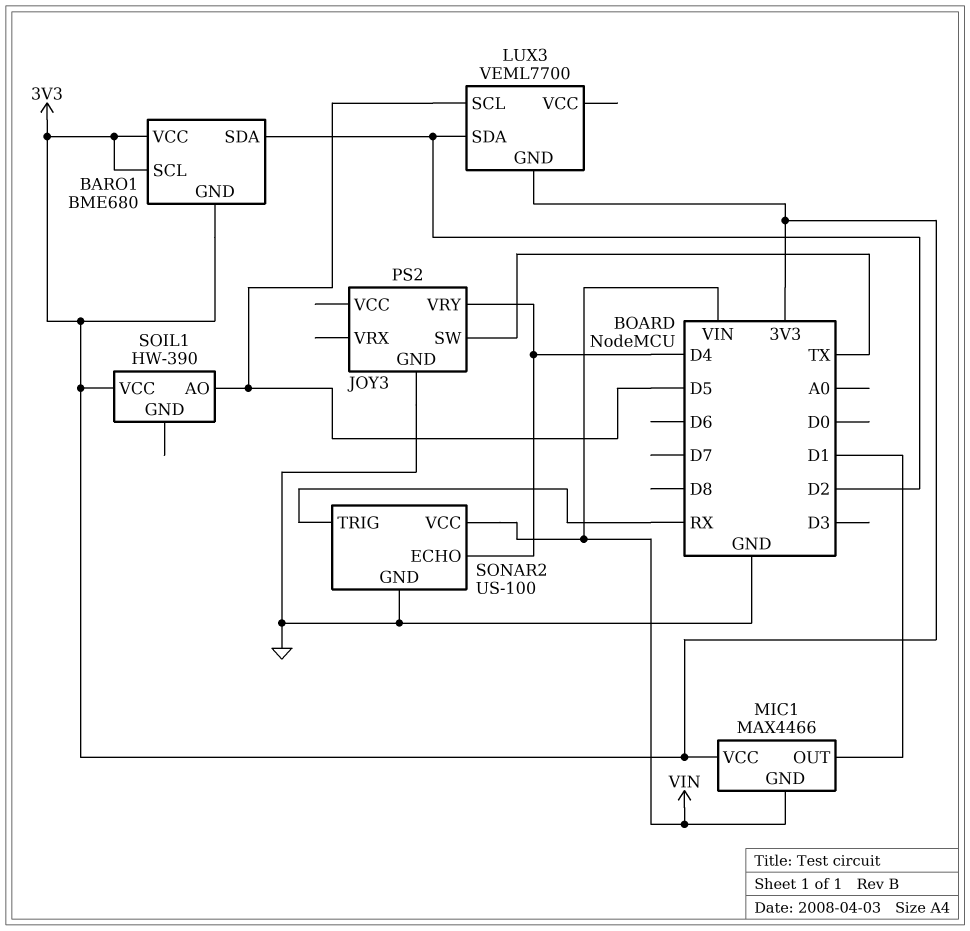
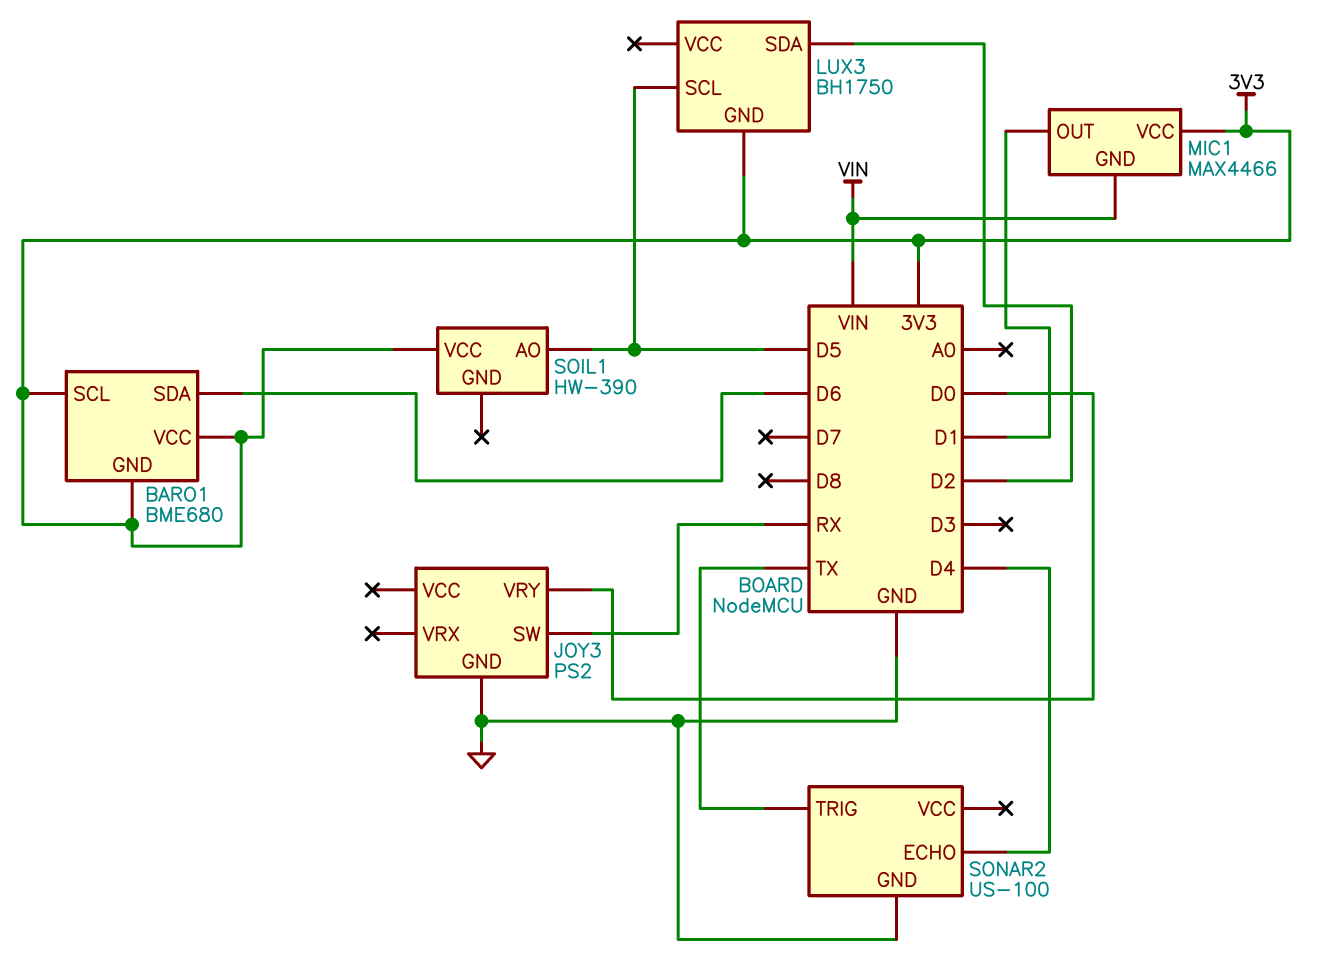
BARO1 pin SDA: D2 -> D6
JOY3 pin SW: TX -> RX
JOY3 pin VRY: D4 -> D0
LUX3: VEML7700 -> BH1750
SONAR2 pin TRIG: RX -> TX
SONAR2 pin VCC: VIN -> none

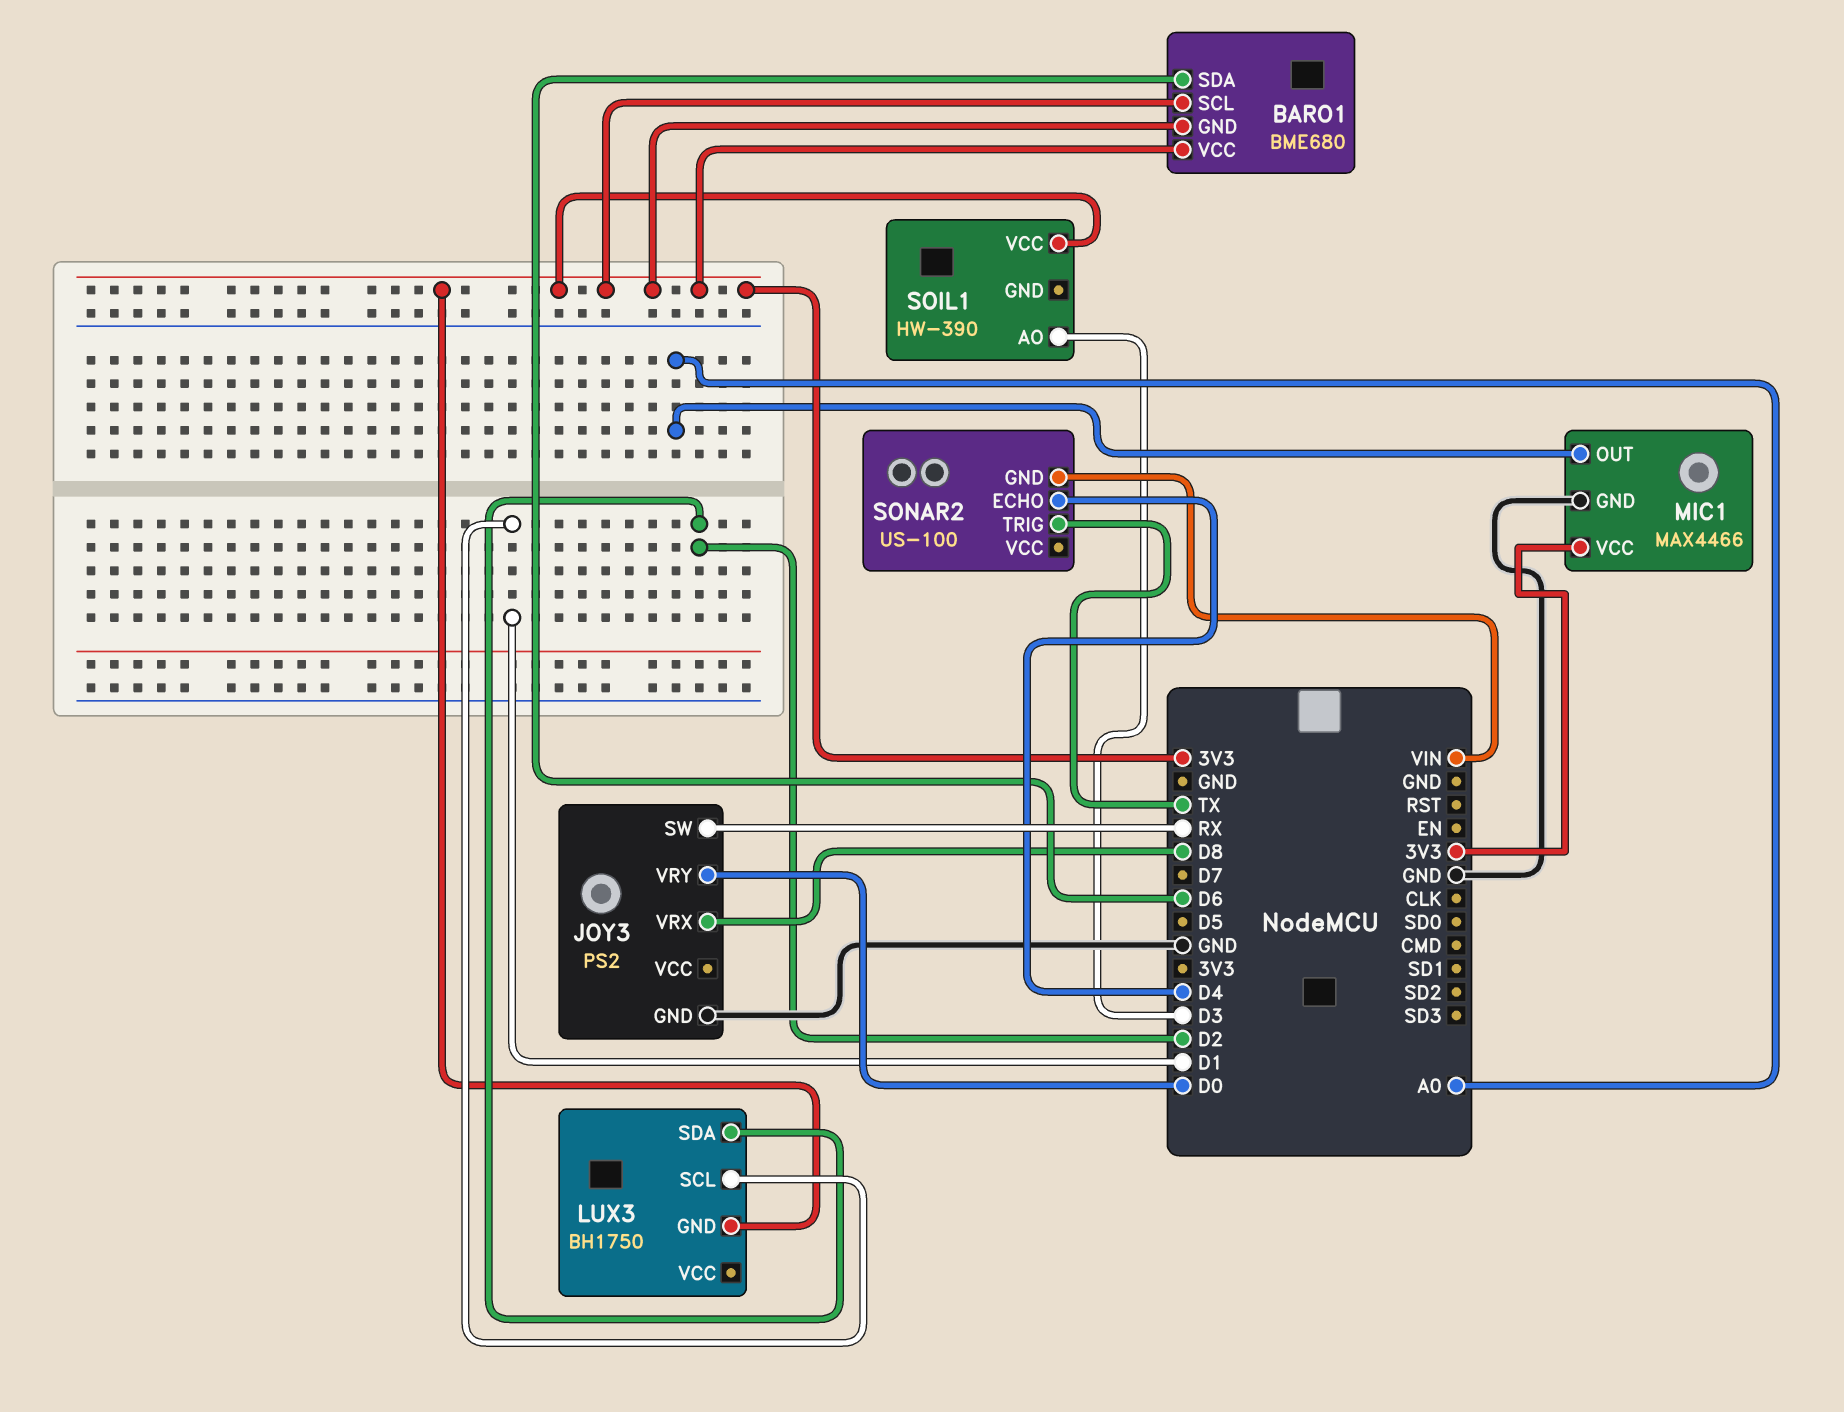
JOY3 pin VRX: none -> D8
LUX3 pin SCL: D5 -> D1
MIC1 pin GND: VIN -> GND
MIC1 pin OUT: D1 -> A0
SOIL1 pin AO: D5 -> D3
SONAR2 pin GND: GND -> VIN

